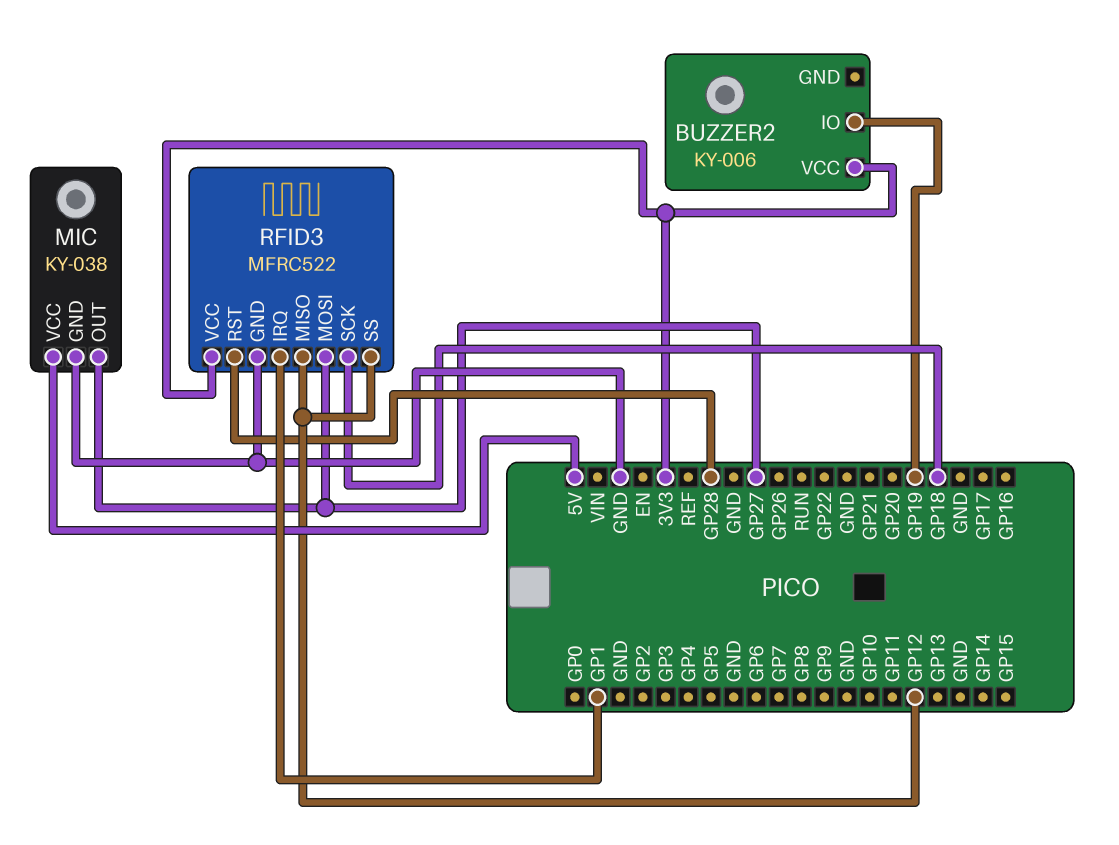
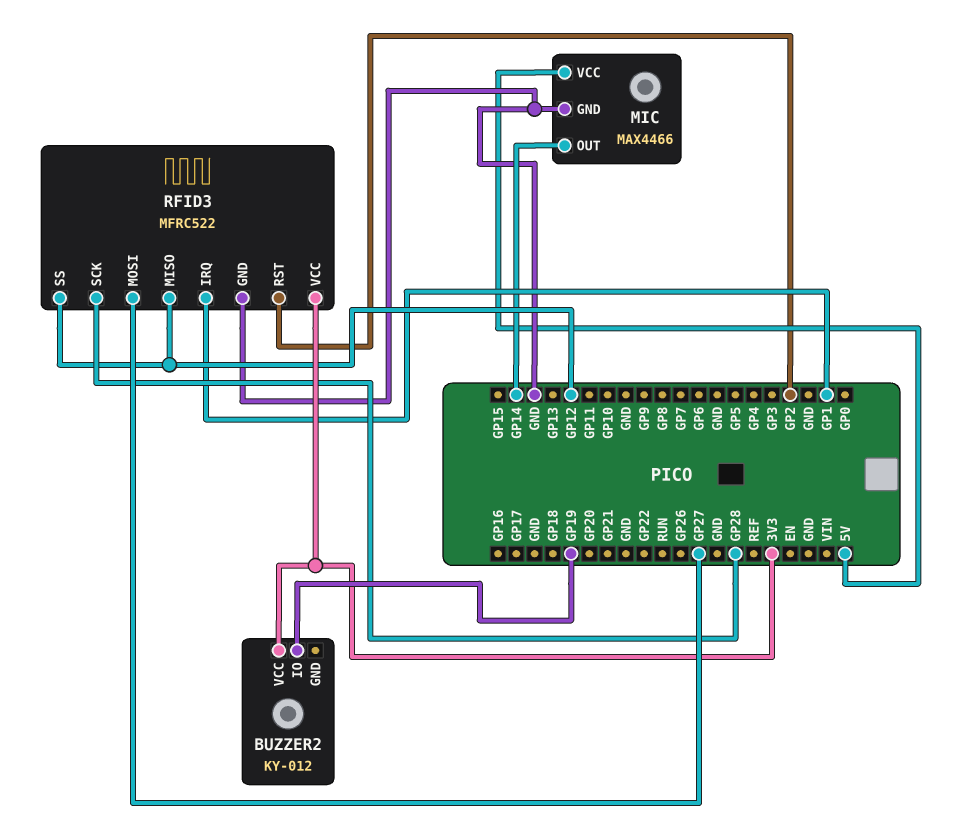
BUZZER2: KY-006 -> KY-012
MIC: KY-038 -> MAX4466
MIC pin OUT: GP27 -> GP14
RFID3 pin RST: GP28 -> GP2
RFID3 pin SCK: GP18 -> GP28

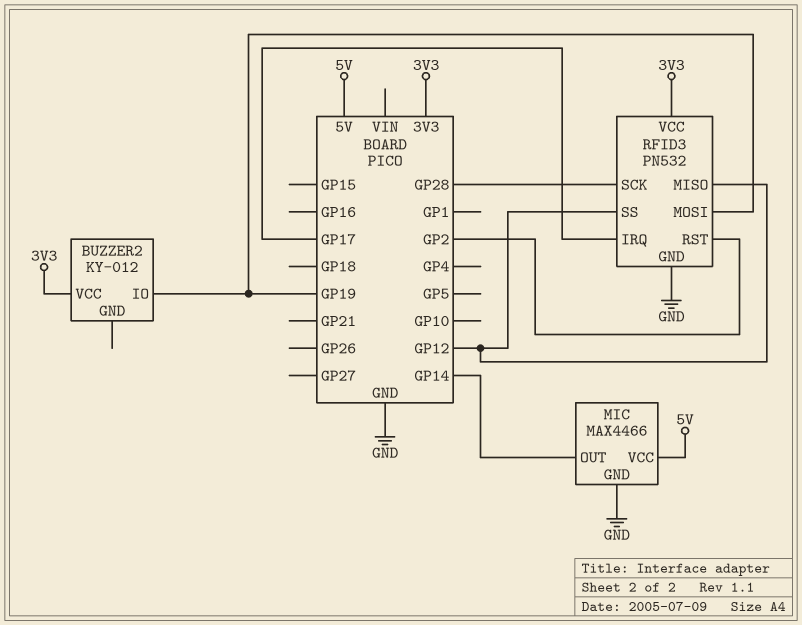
RFID3: MFRC522 -> PN532
RFID3 pin IRQ: GP1 -> GP17
RFID3 pin MOSI: GP27 -> GP19

